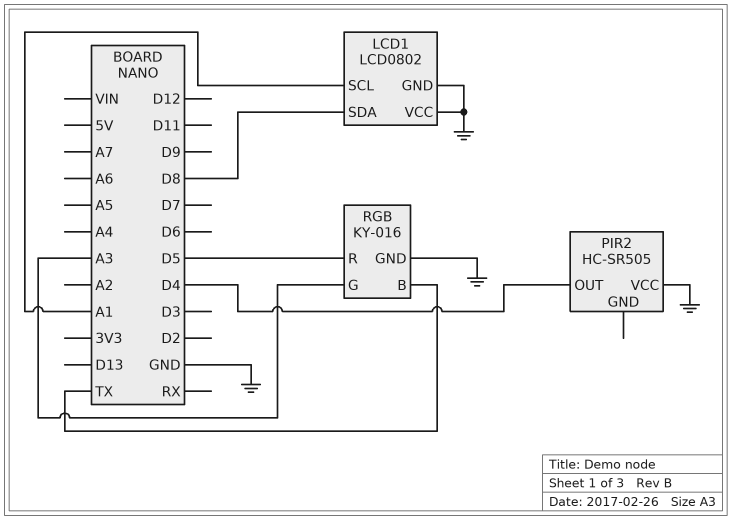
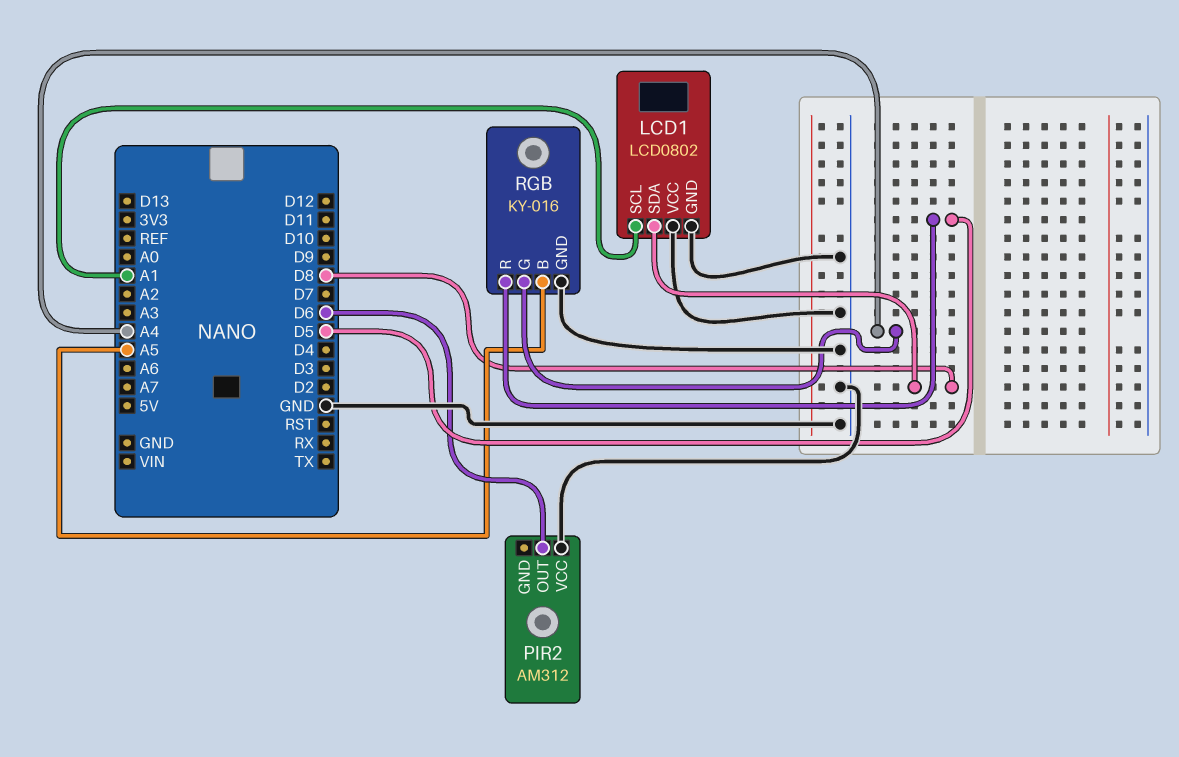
PIR2: HC-SR505 -> AM312
PIR2 pin OUT: D4 -> D6
RGB pin B: TX -> A5
RGB pin G: A3 -> A4

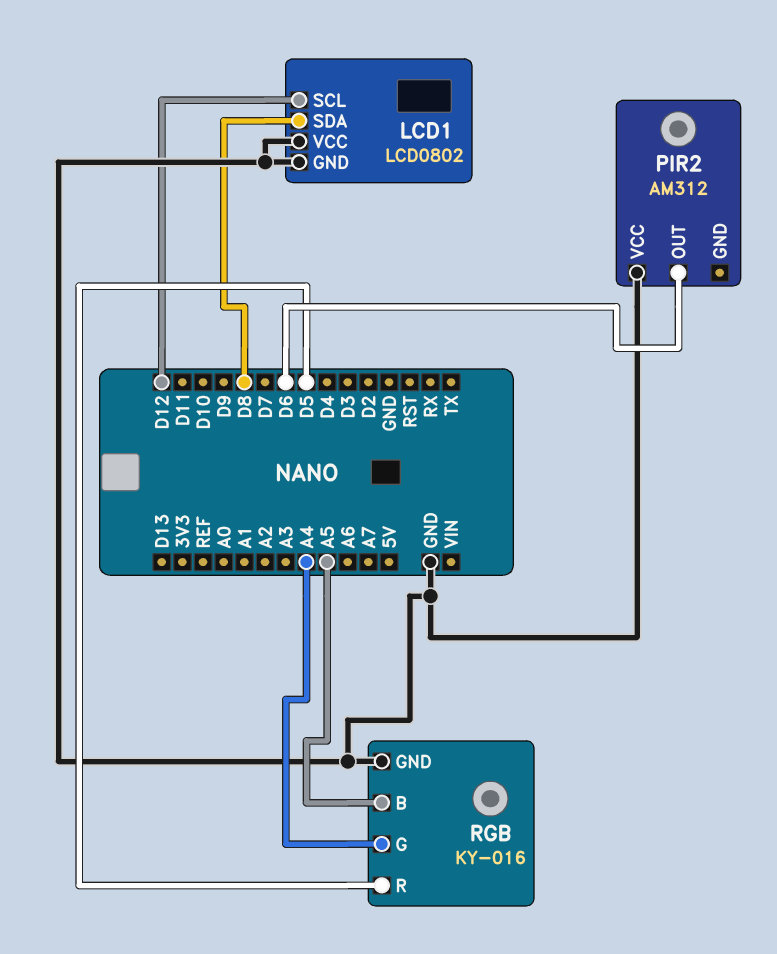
LCD1 pin SCL: A1 -> D12

